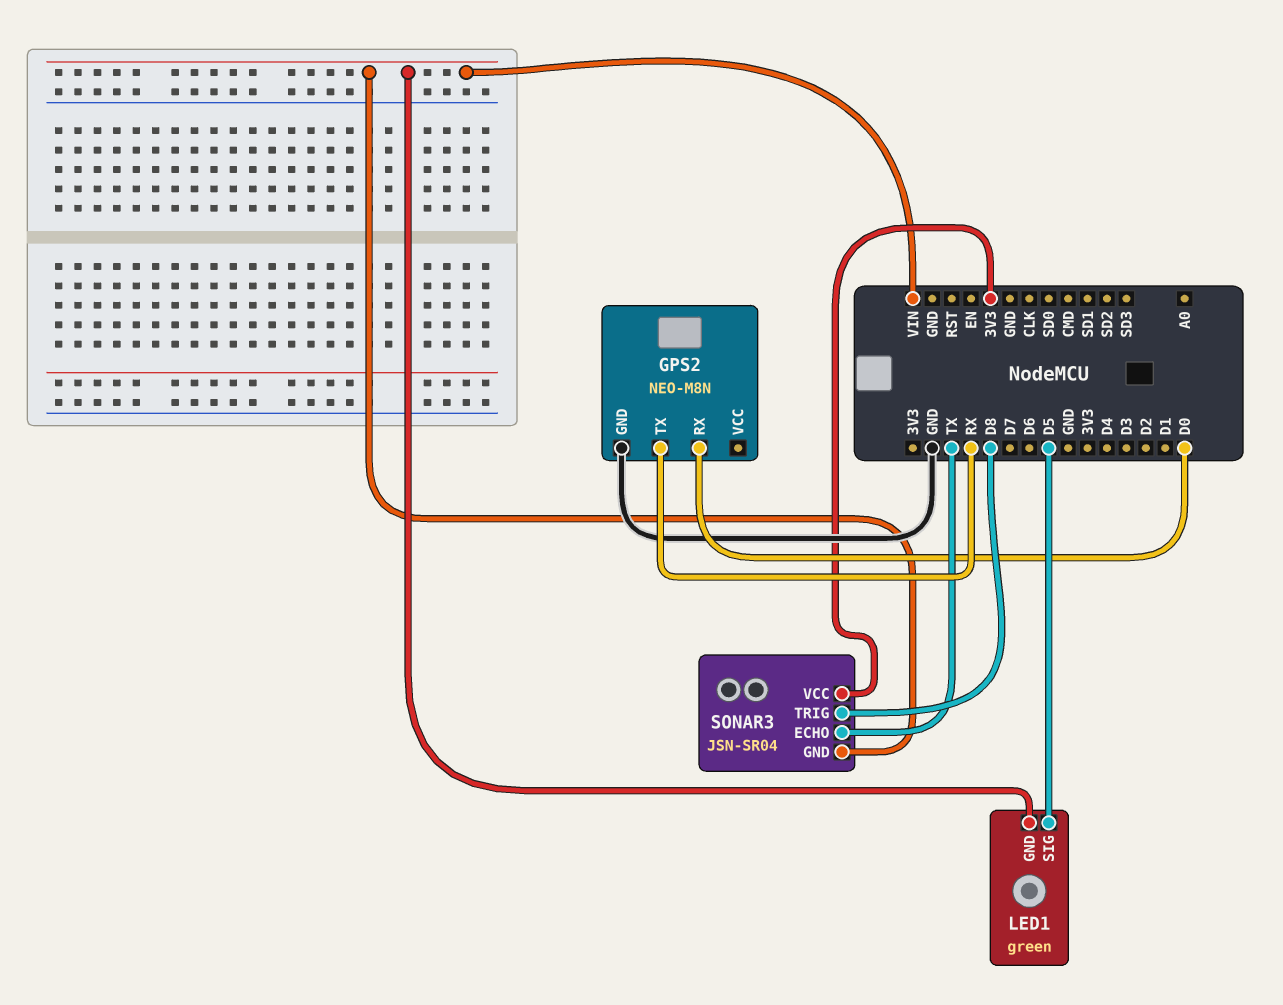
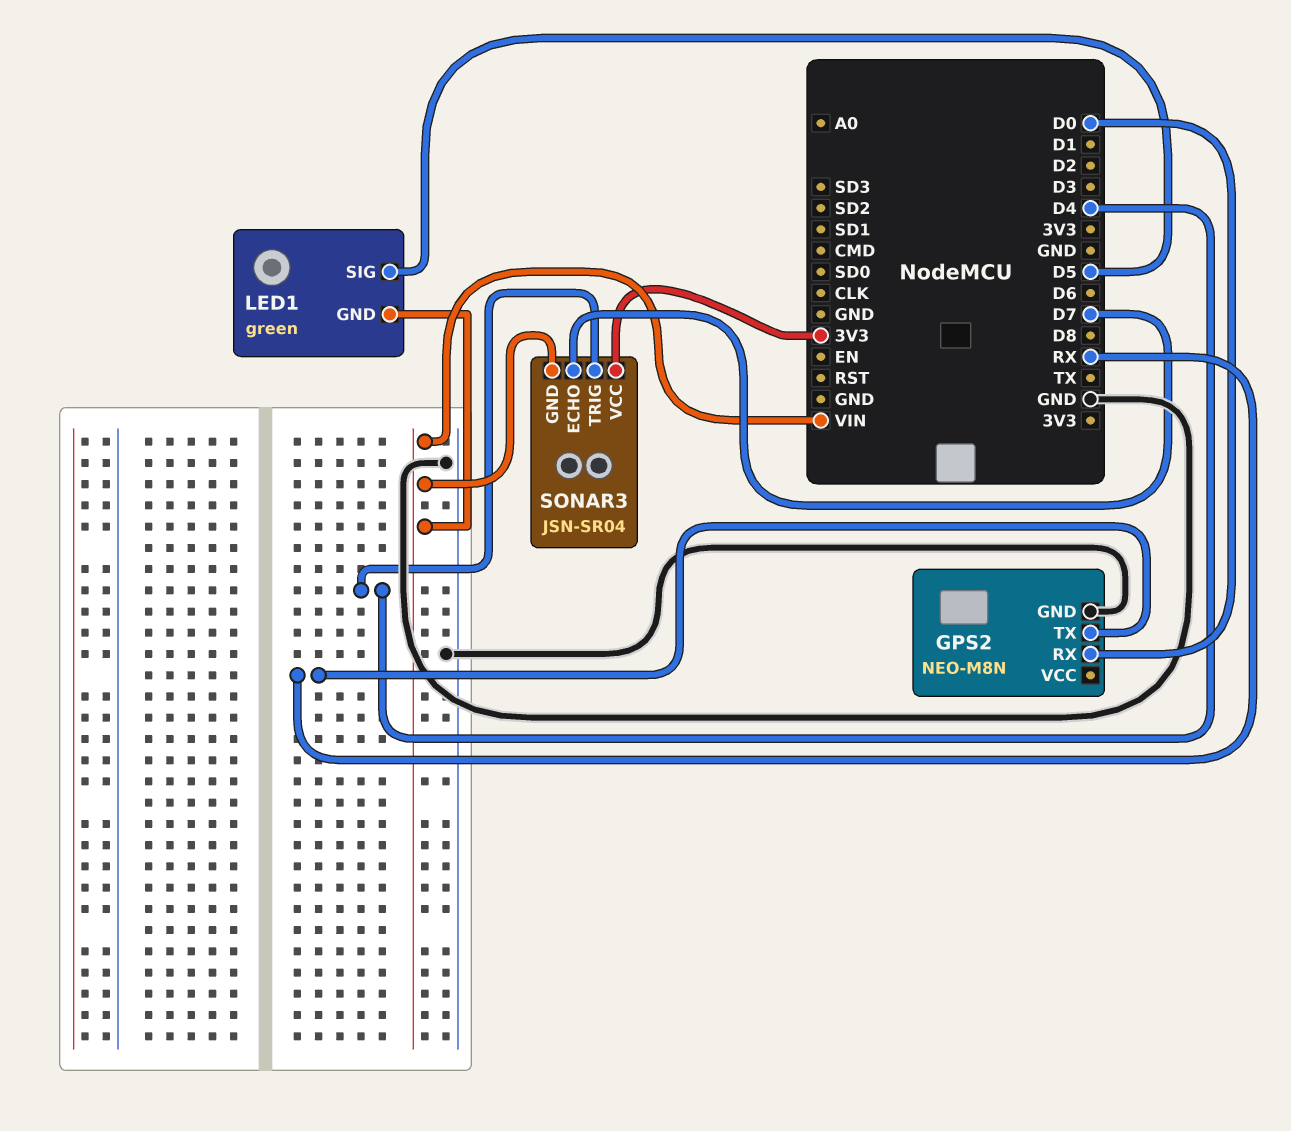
SONAR3 pin ECHO: TX -> D7
SONAR3 pin TRIG: D8 -> D4

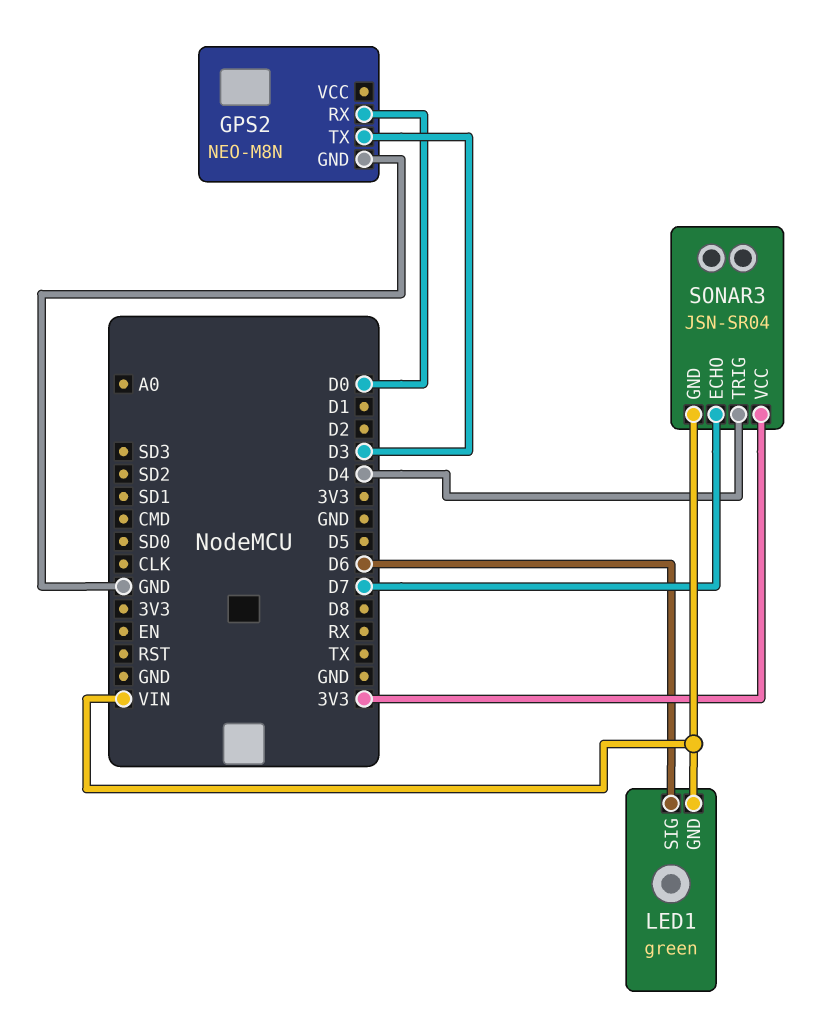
GPS2 pin TX: RX -> D3
LED1 pin SIG: D5 -> D6

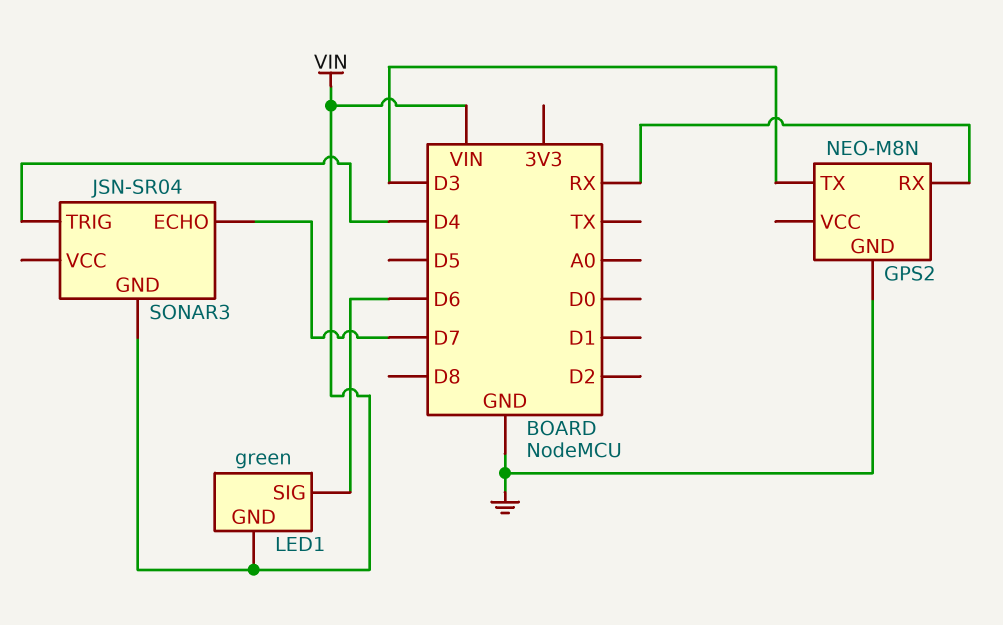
GPS2 pin RX: D0 -> RX
SONAR3 pin VCC: 3V3 -> none

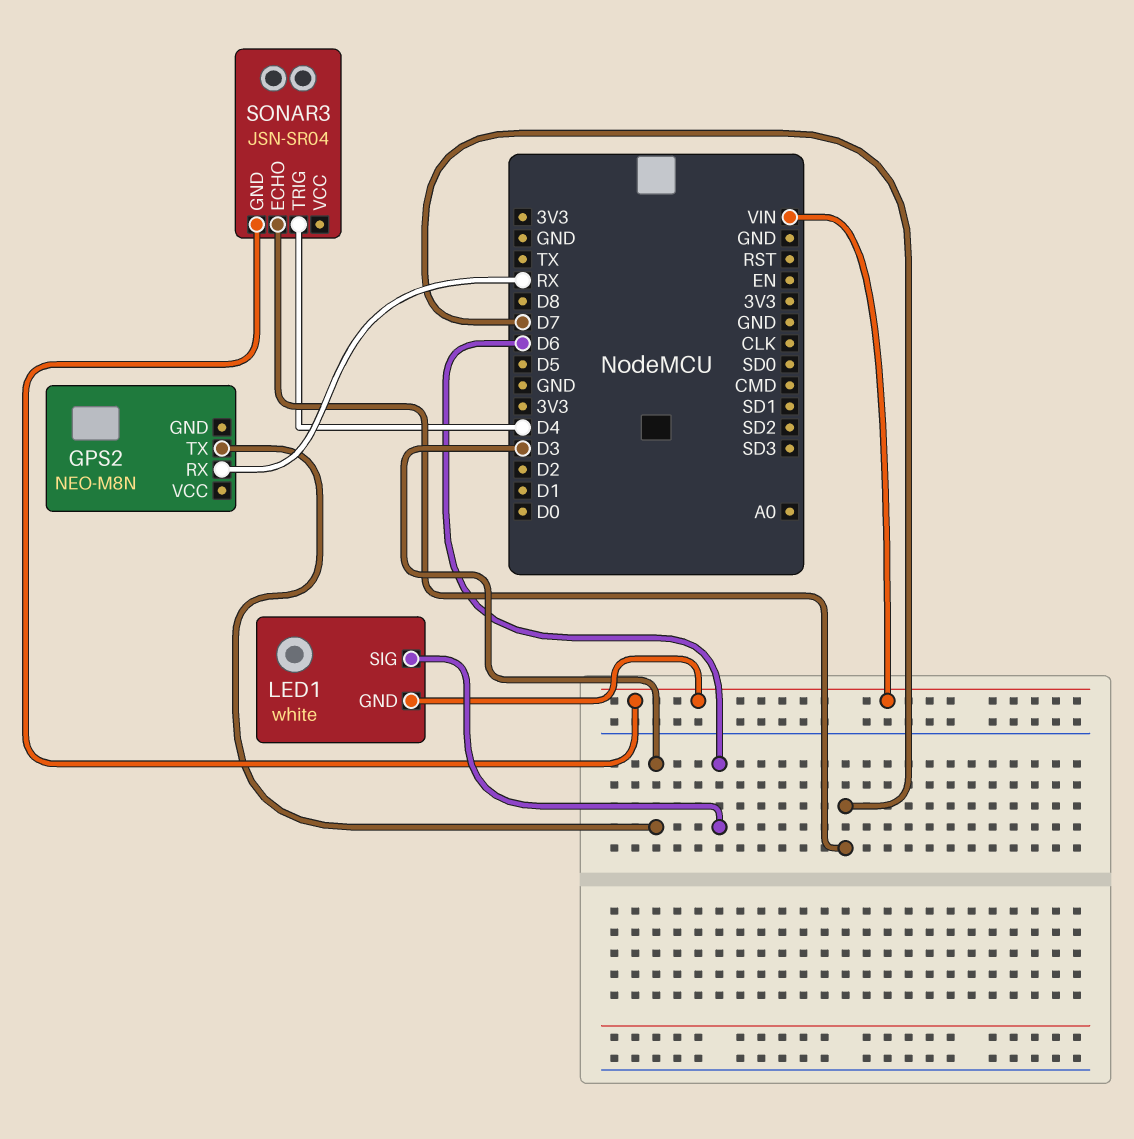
GPS2 pin GND: GND -> none
LED1: green -> white

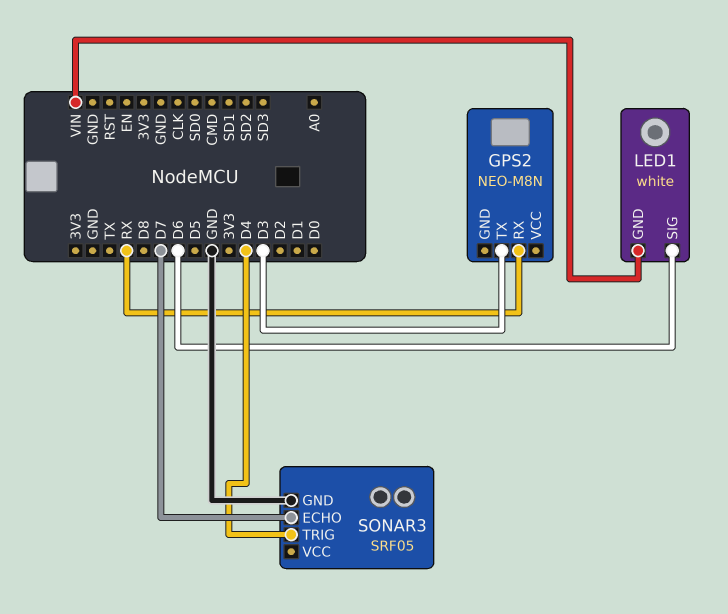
SONAR3: JSN-SR04 -> SRF05
SONAR3 pin GND: VIN -> GND

